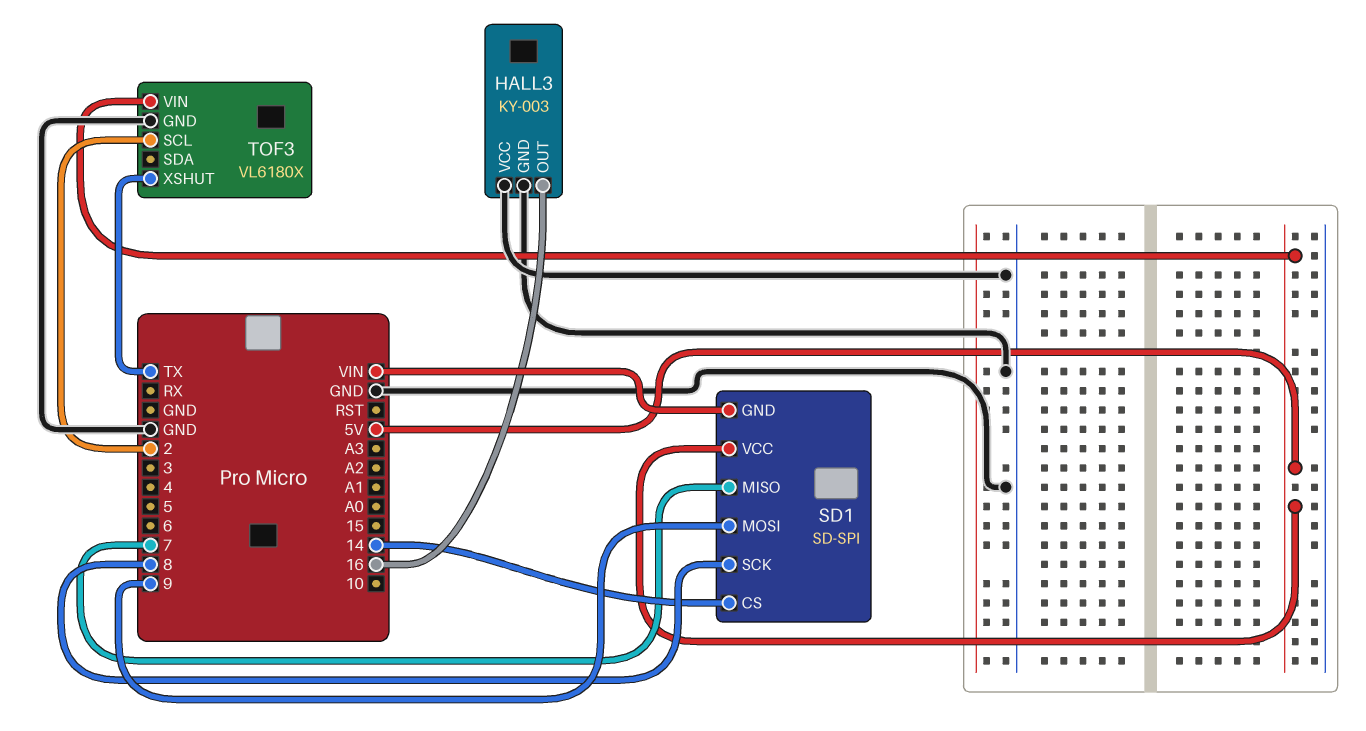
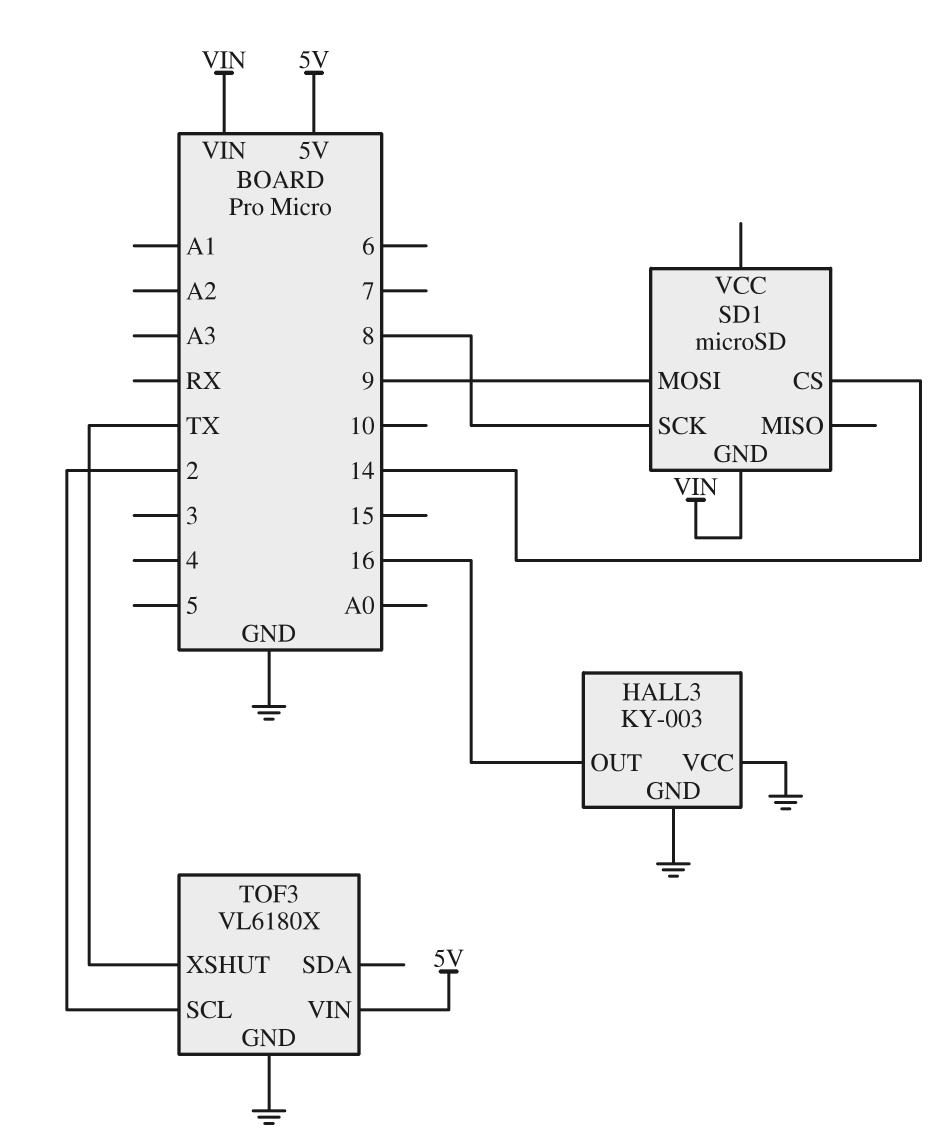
SD1: SD-SPI -> microSD
SD1 pin MISO: 7 -> none
SD1 pin VCC: 5V -> none

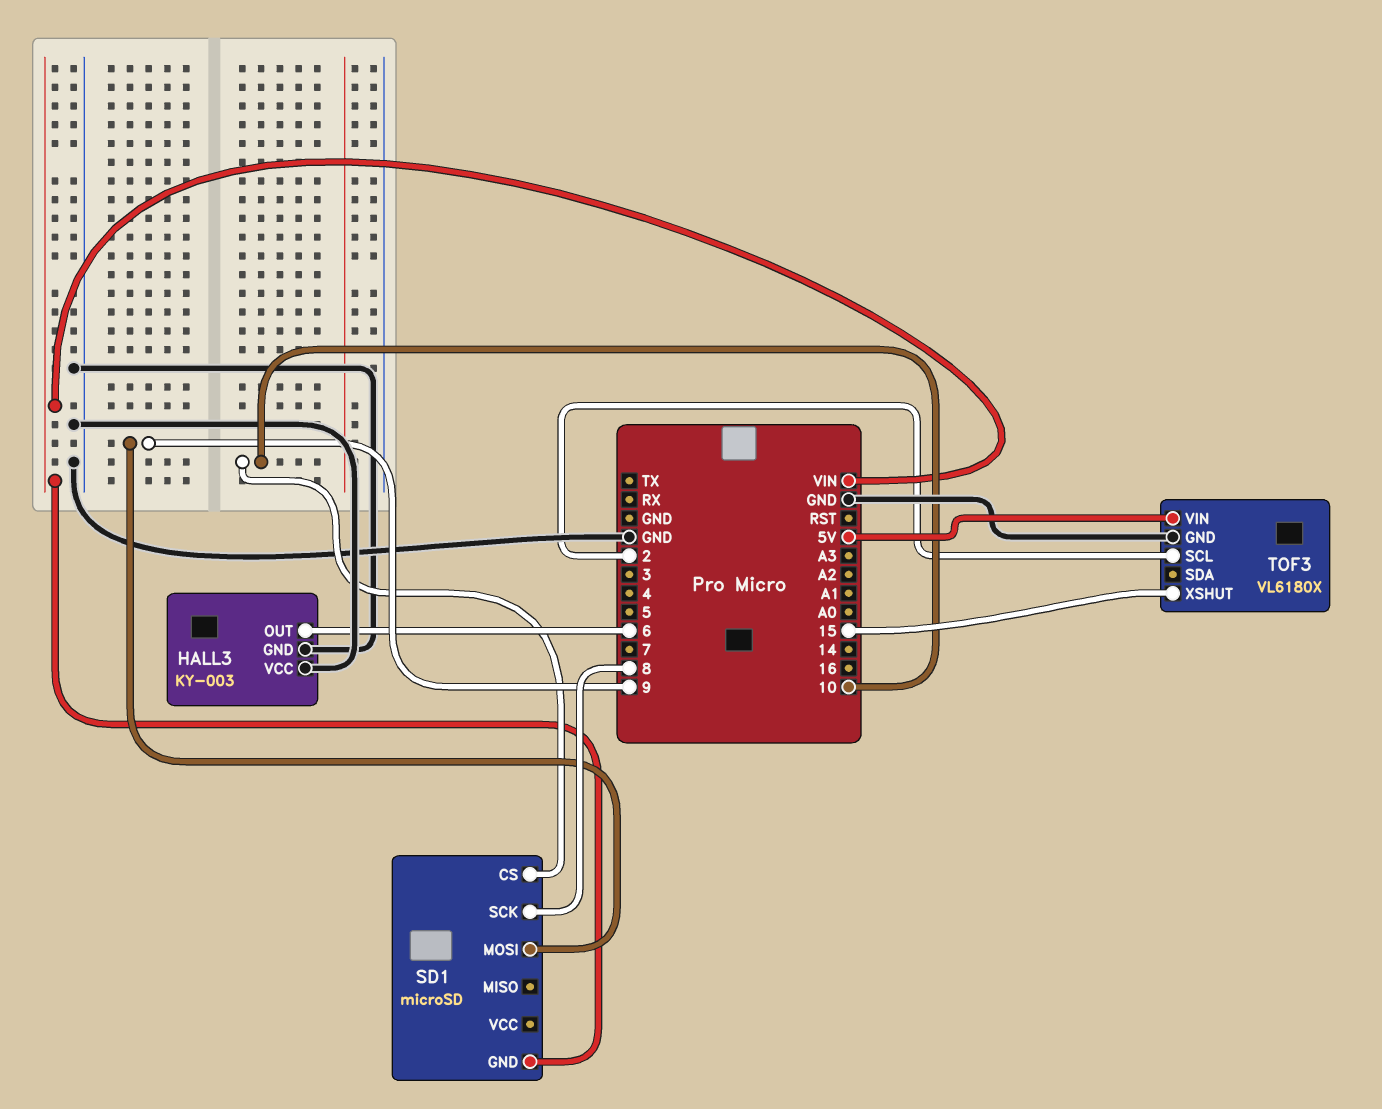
HALL3 pin OUT: 16 -> 6
SD1 pin CS: 14 -> 10
TOF3 pin XSHUT: TX -> 15

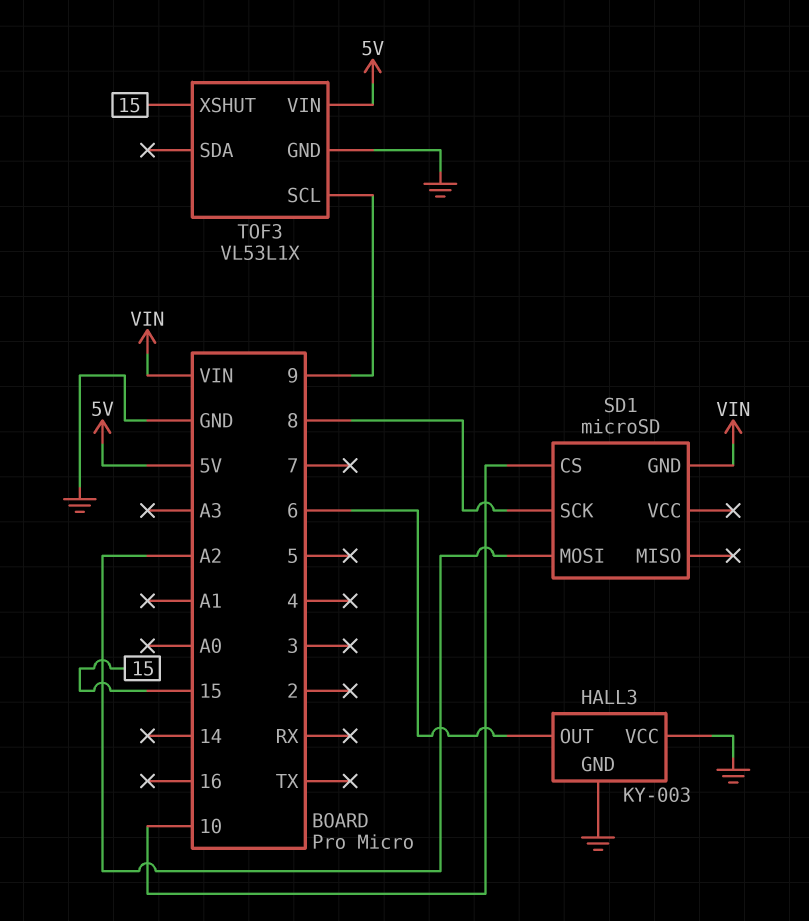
SD1 pin MOSI: 9 -> A2
TOF3: VL6180X -> VL53L1X
TOF3 pin SCL: 2 -> 9

